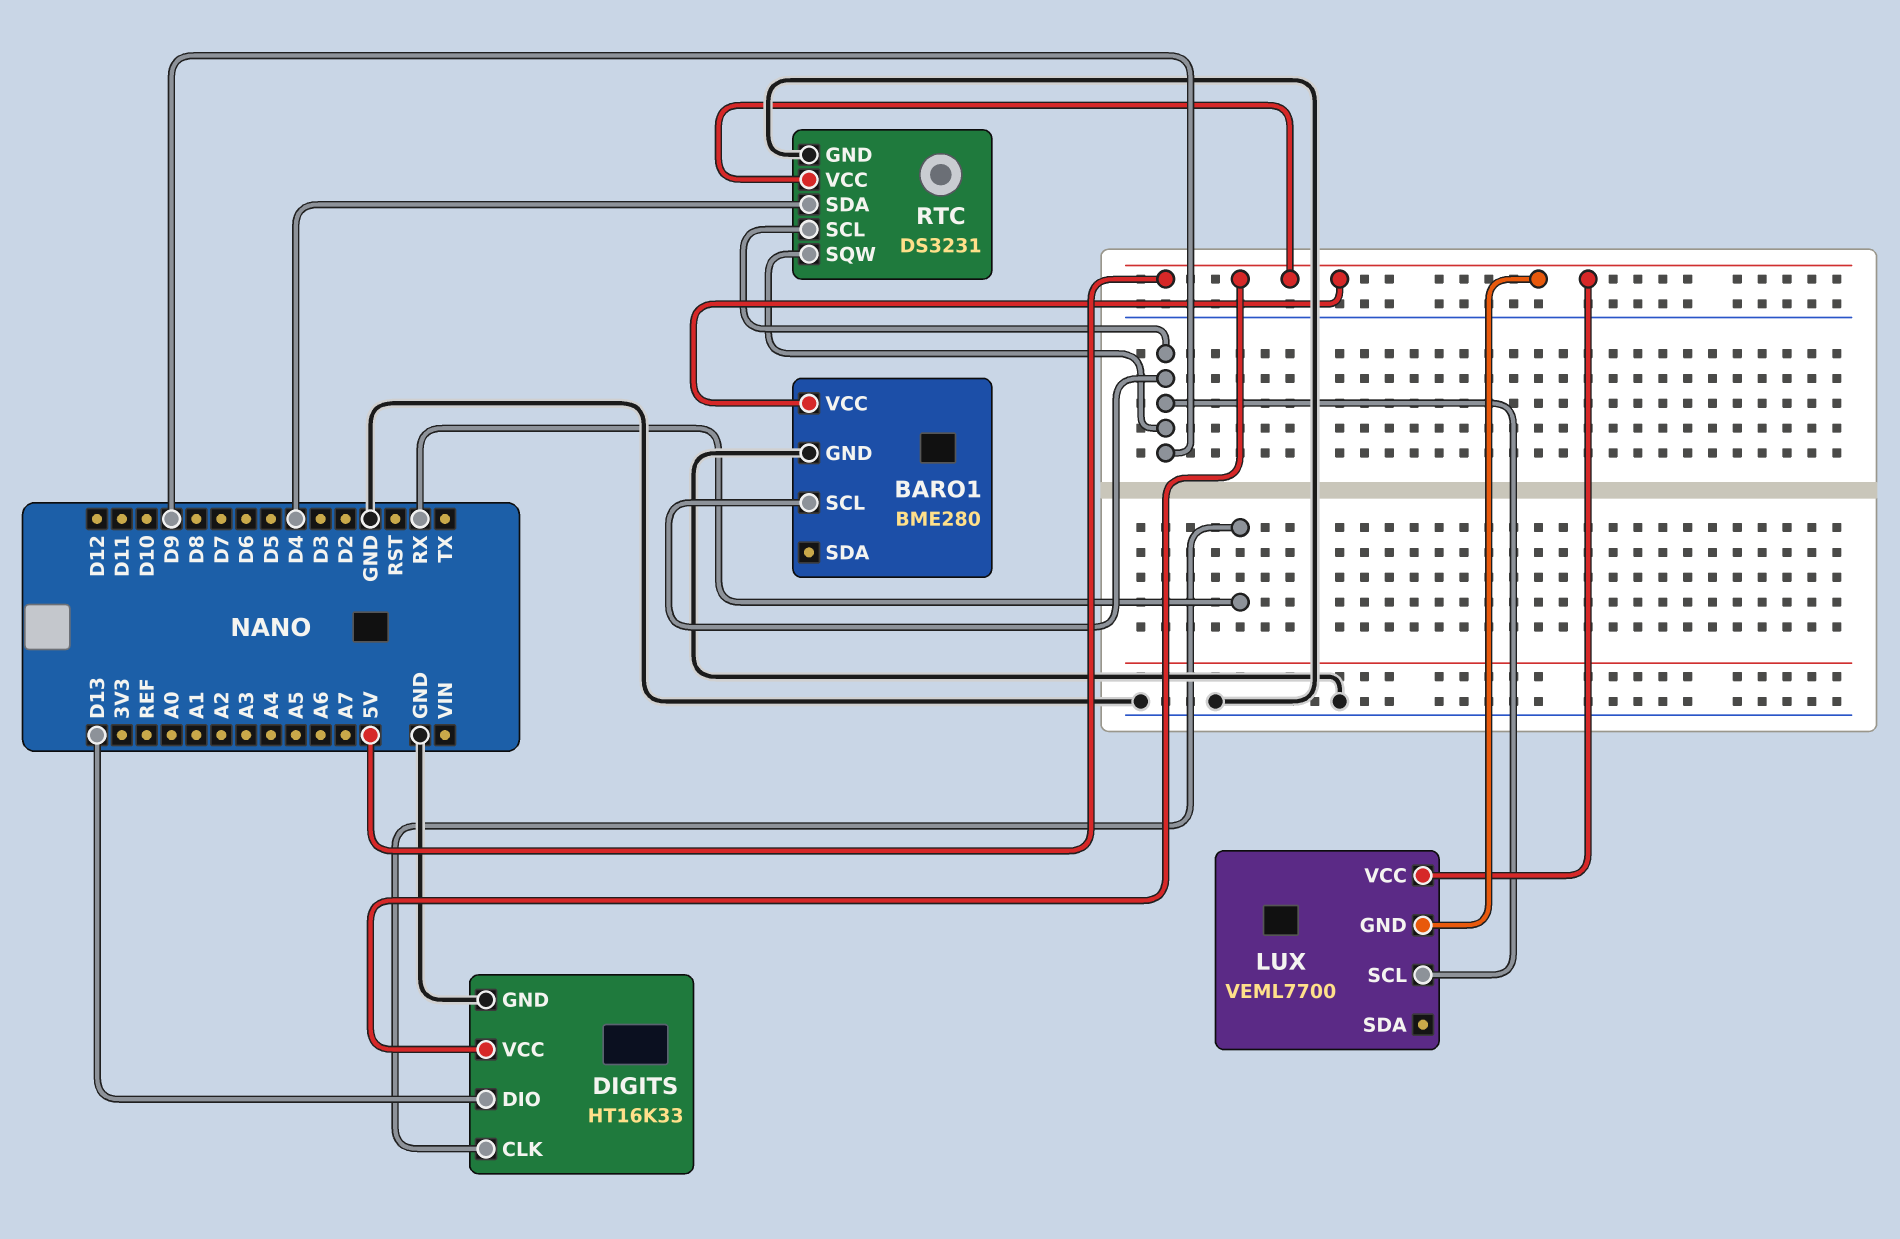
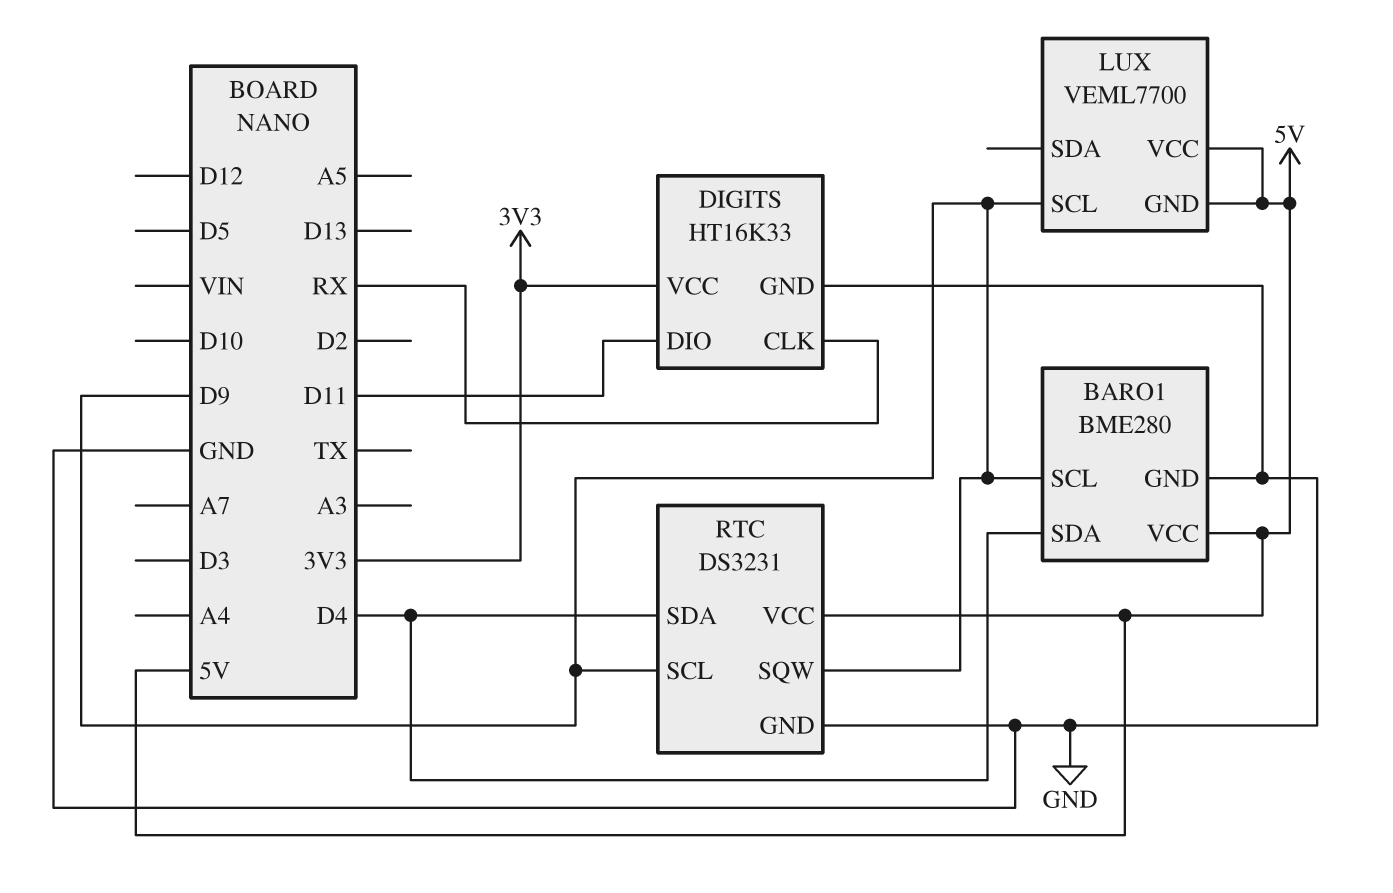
BARO1 pin SDA: none -> D4
DIGITS pin DIO: D13 -> D11
DIGITS pin VCC: 5V -> 3V3

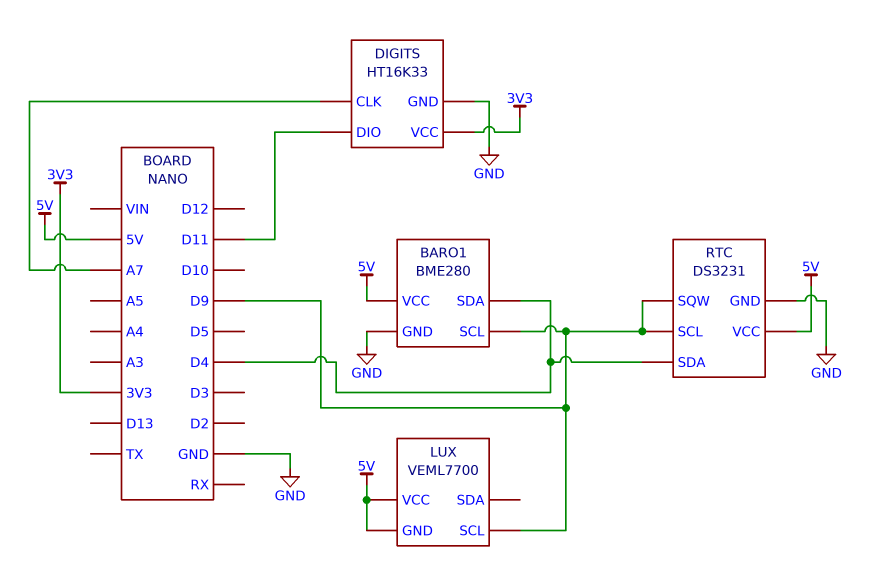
DIGITS pin CLK: RX -> A7

